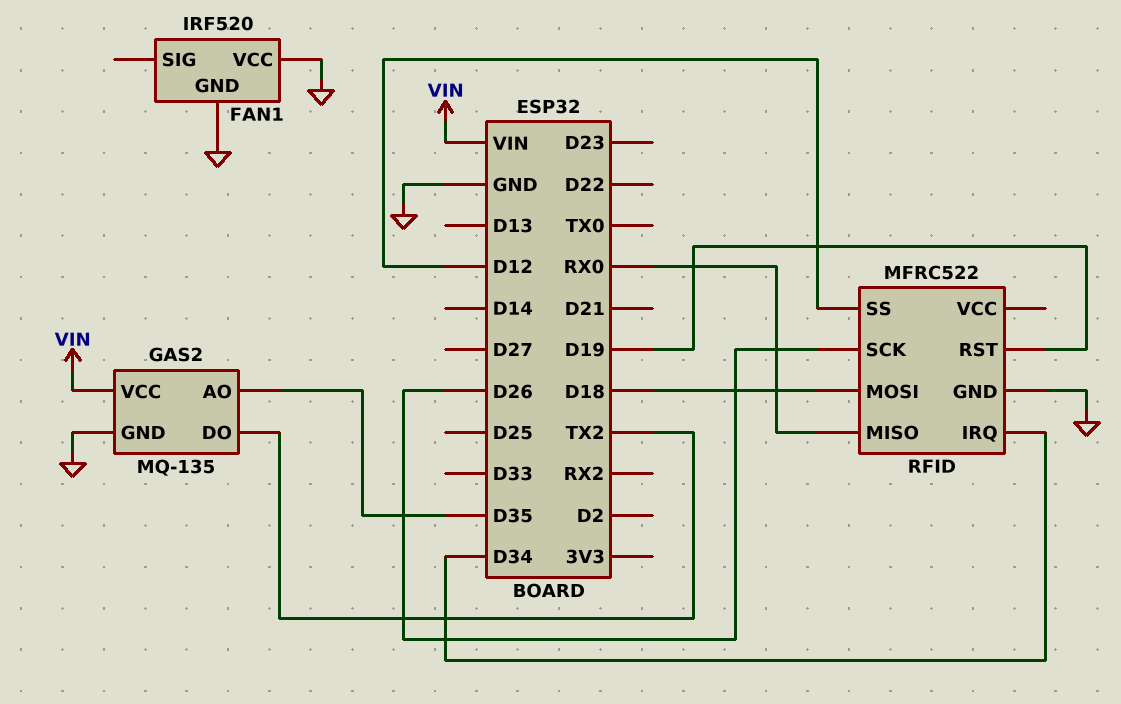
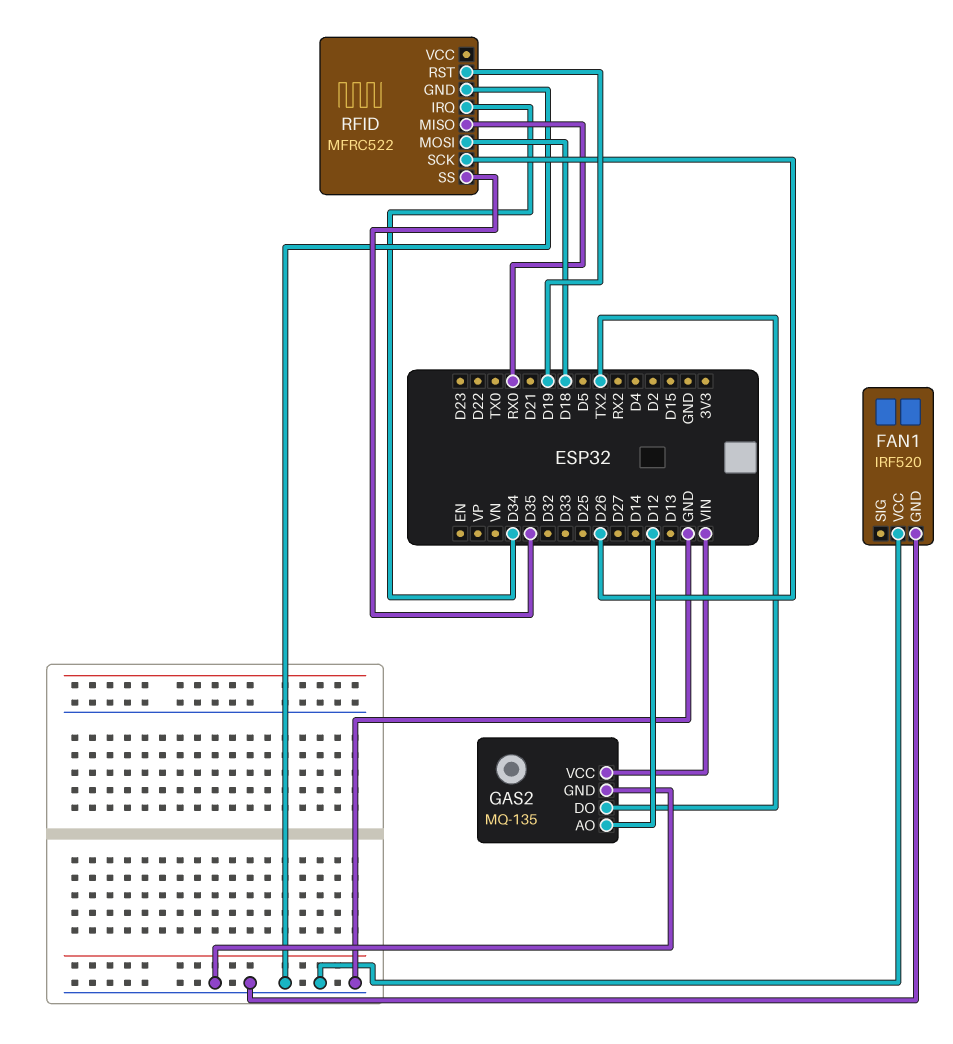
GAS2 pin AO: D35 -> D12
RFID pin SS: D12 -> D35

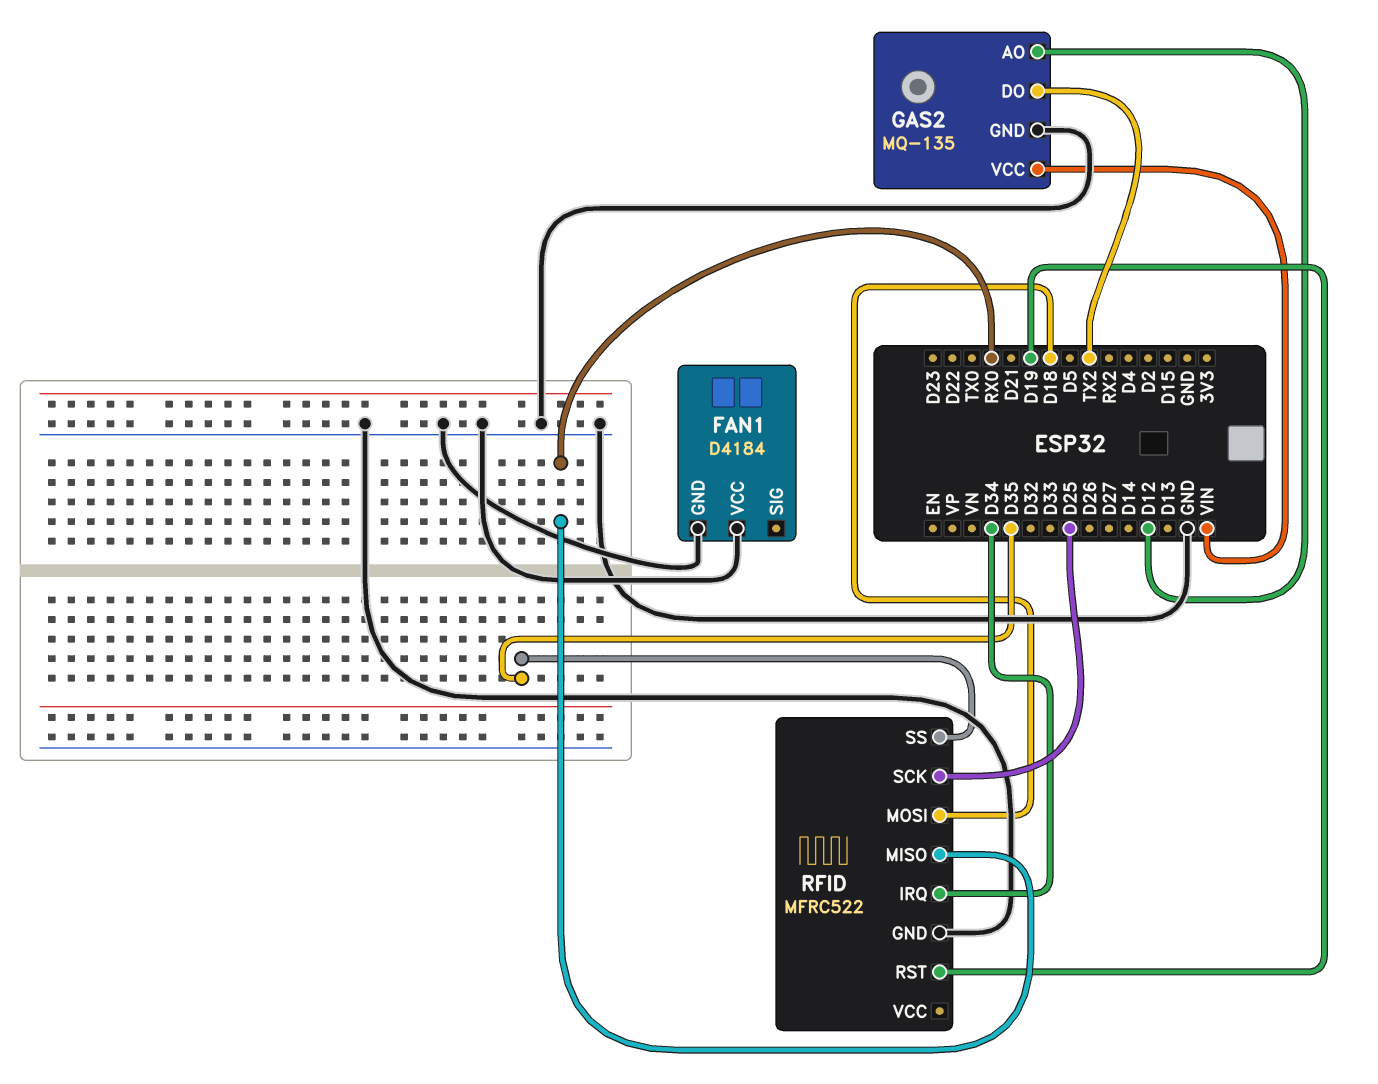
FAN1: IRF520 -> D4184
RFID pin SCK: D26 -> D25

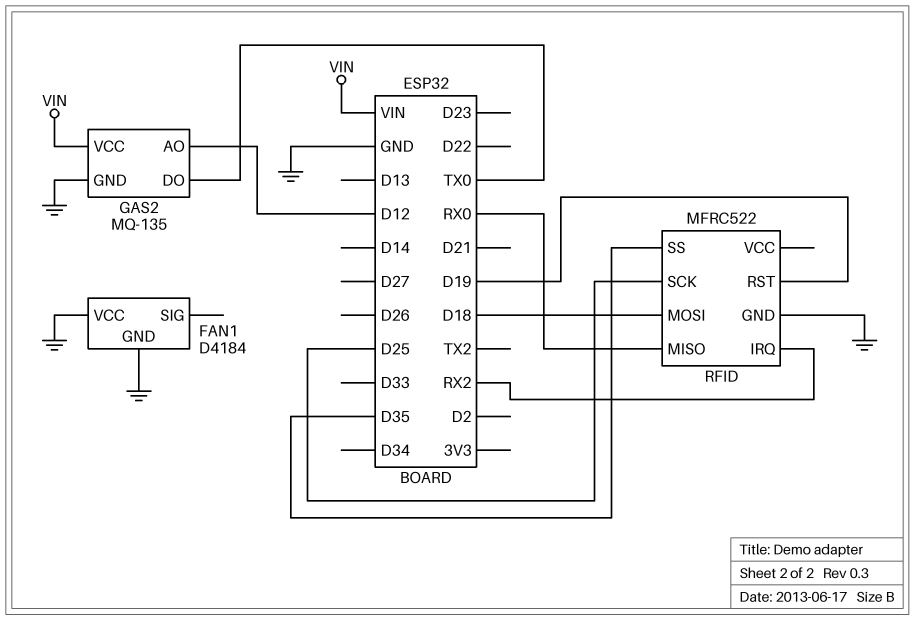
GAS2 pin DO: TX2 -> TX0
RFID pin IRQ: D34 -> RX2

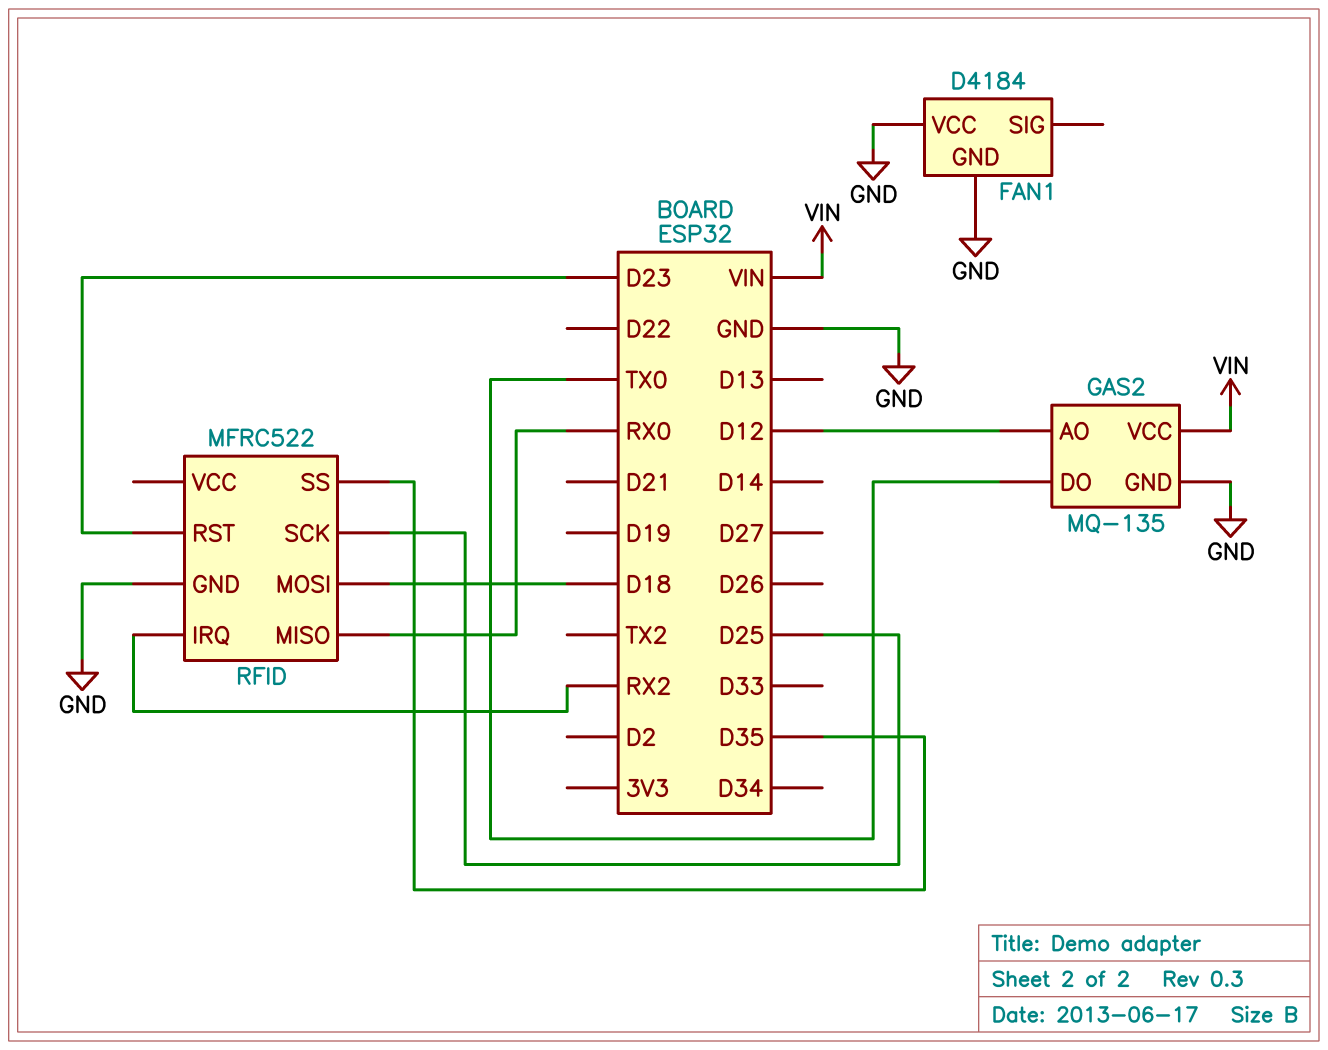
RFID pin RST: D19 -> D23

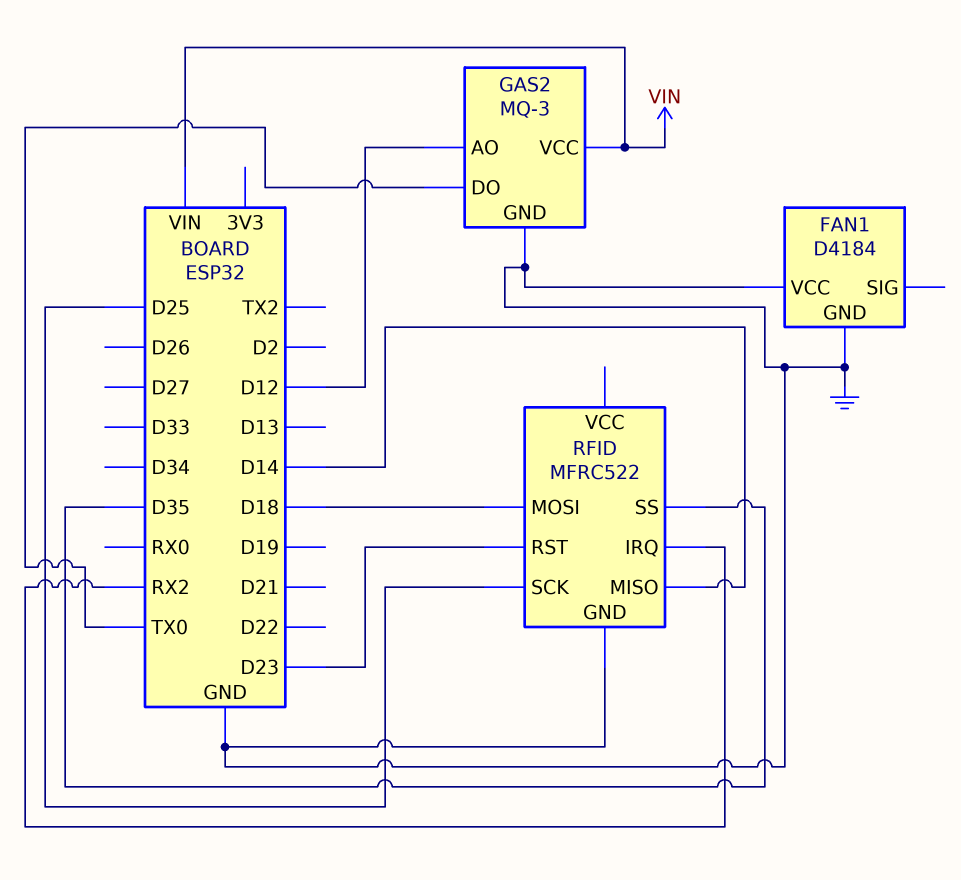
GAS2: MQ-135 -> MQ-3
RFID pin MISO: RX0 -> D14

